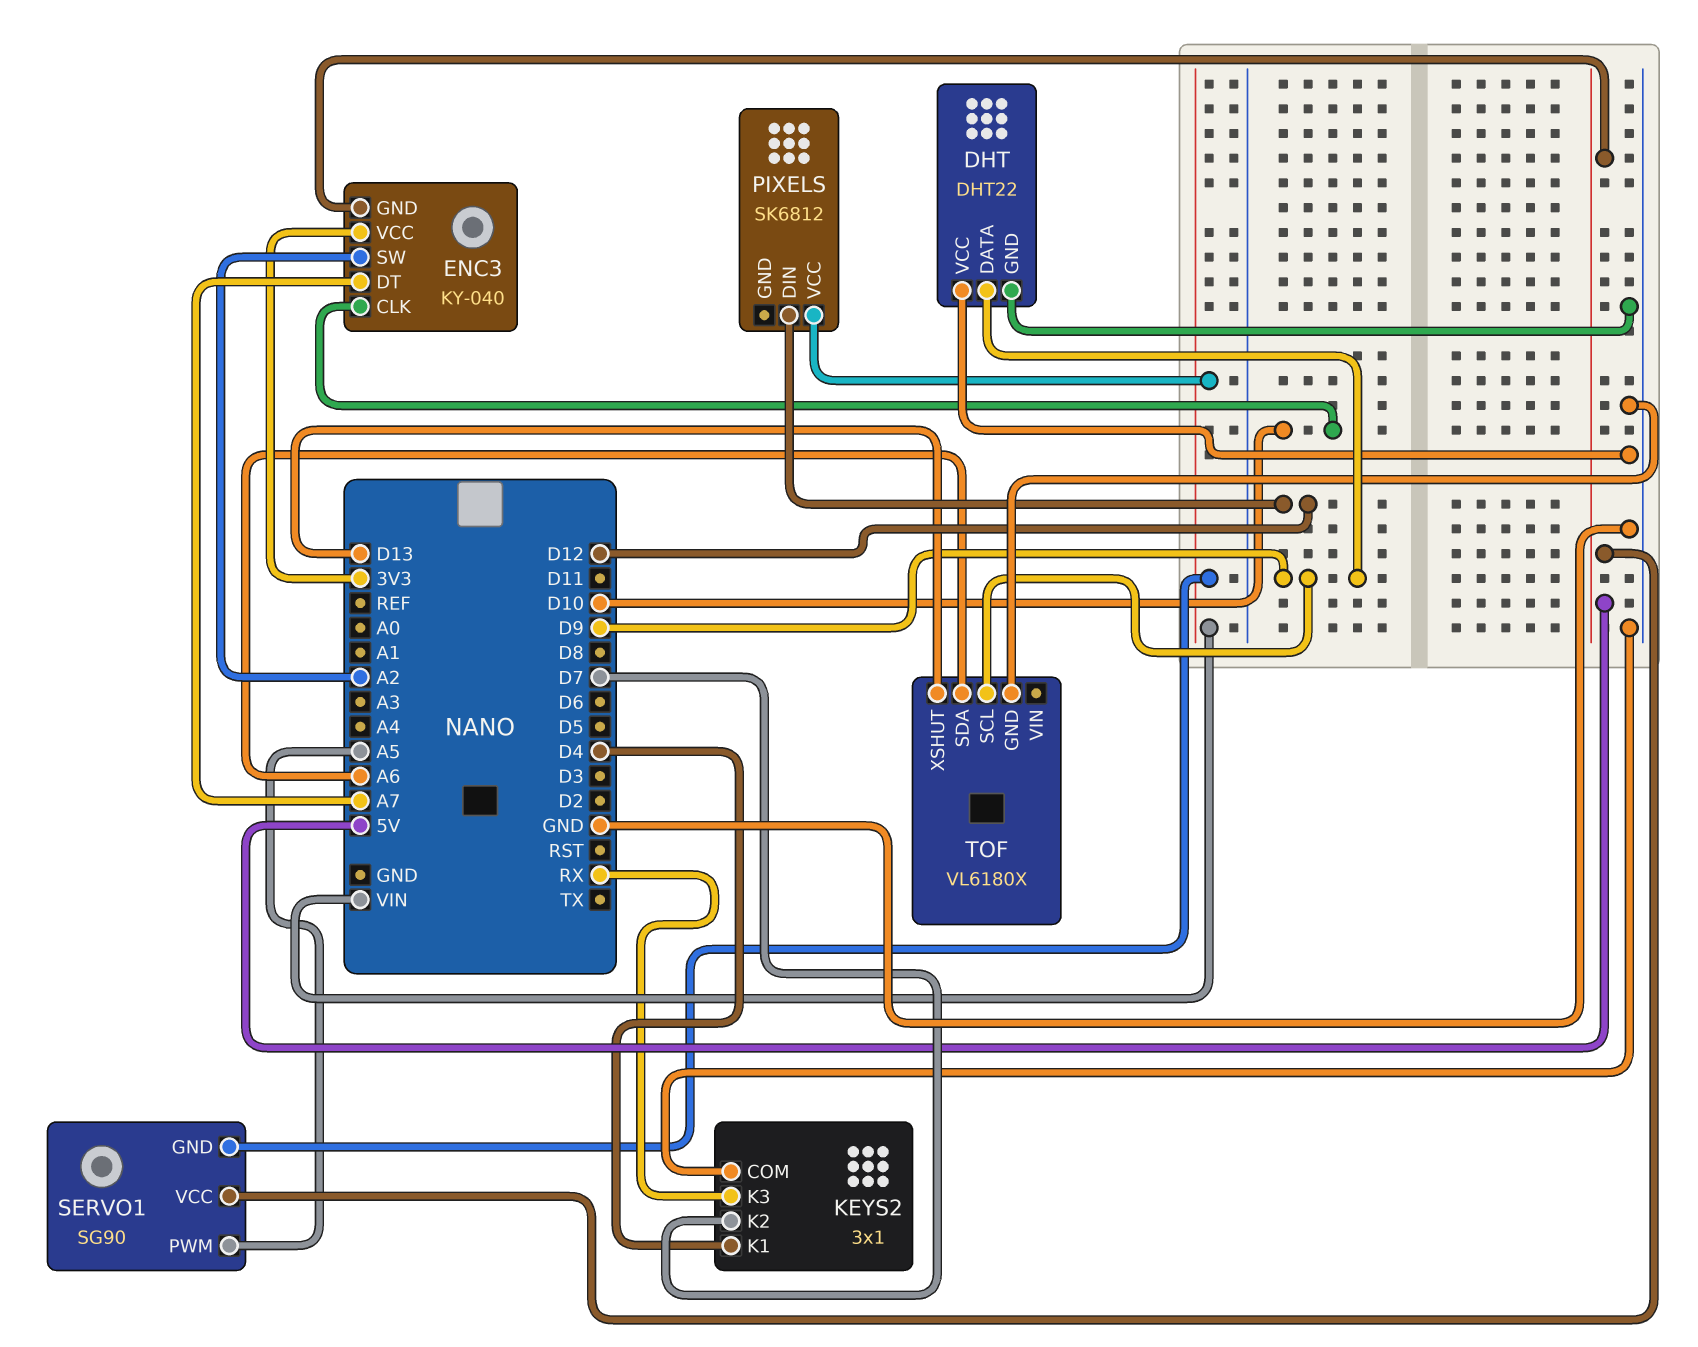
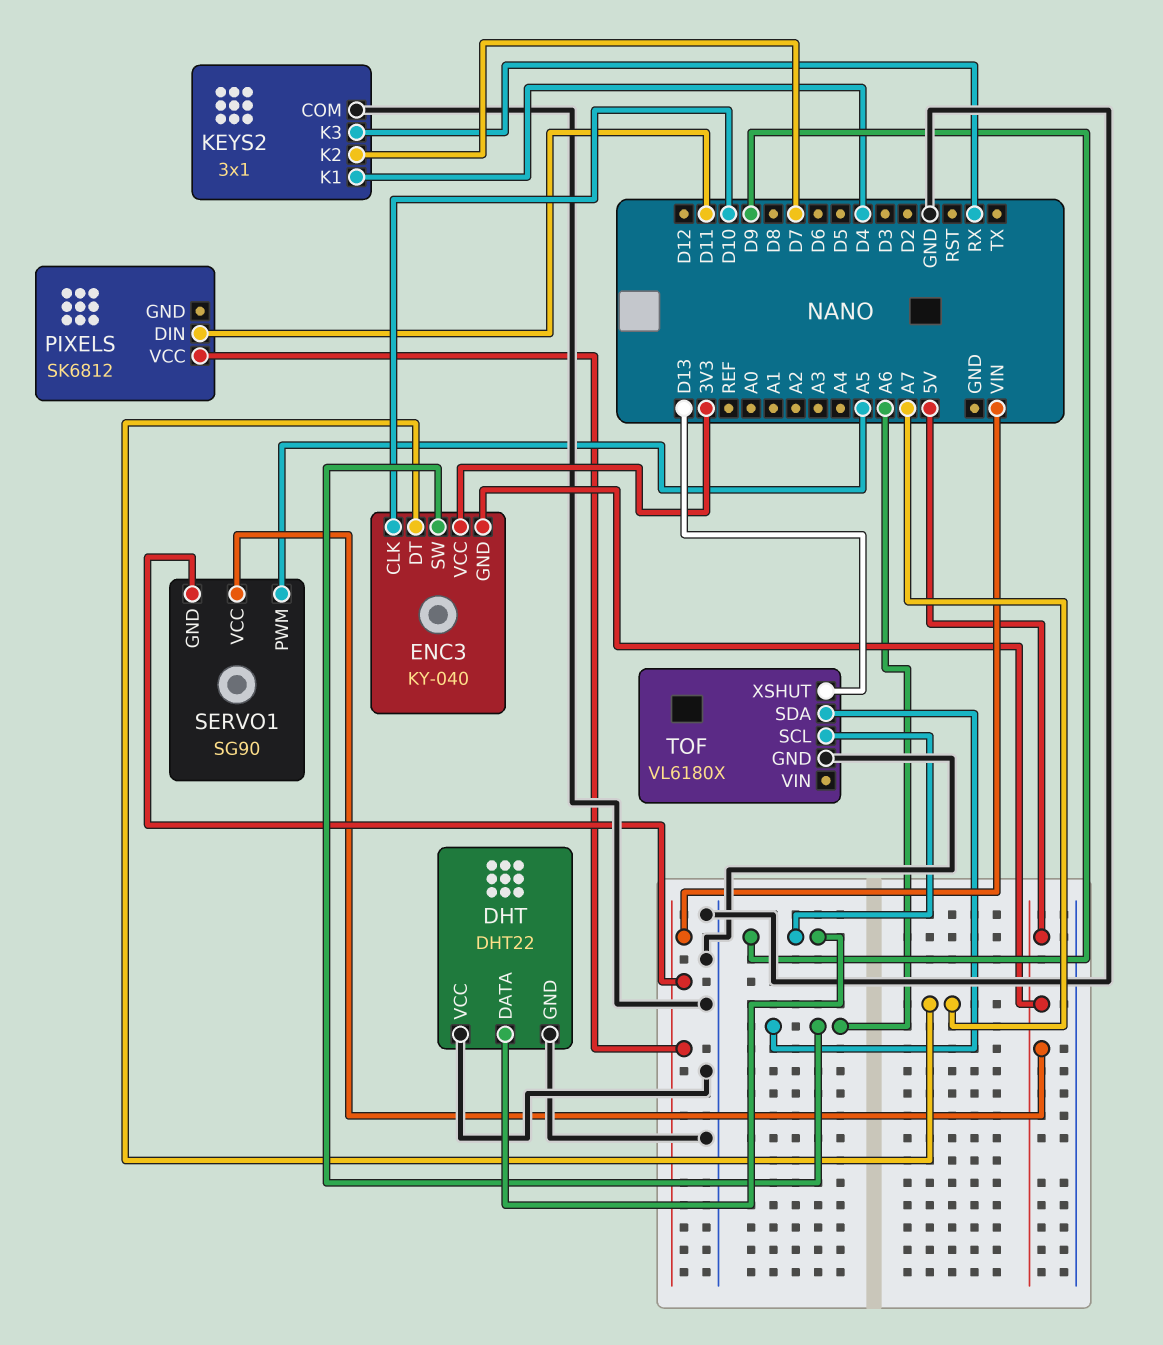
ENC3 pin SW: A2 -> A6
PIXELS pin DIN: D12 -> D11

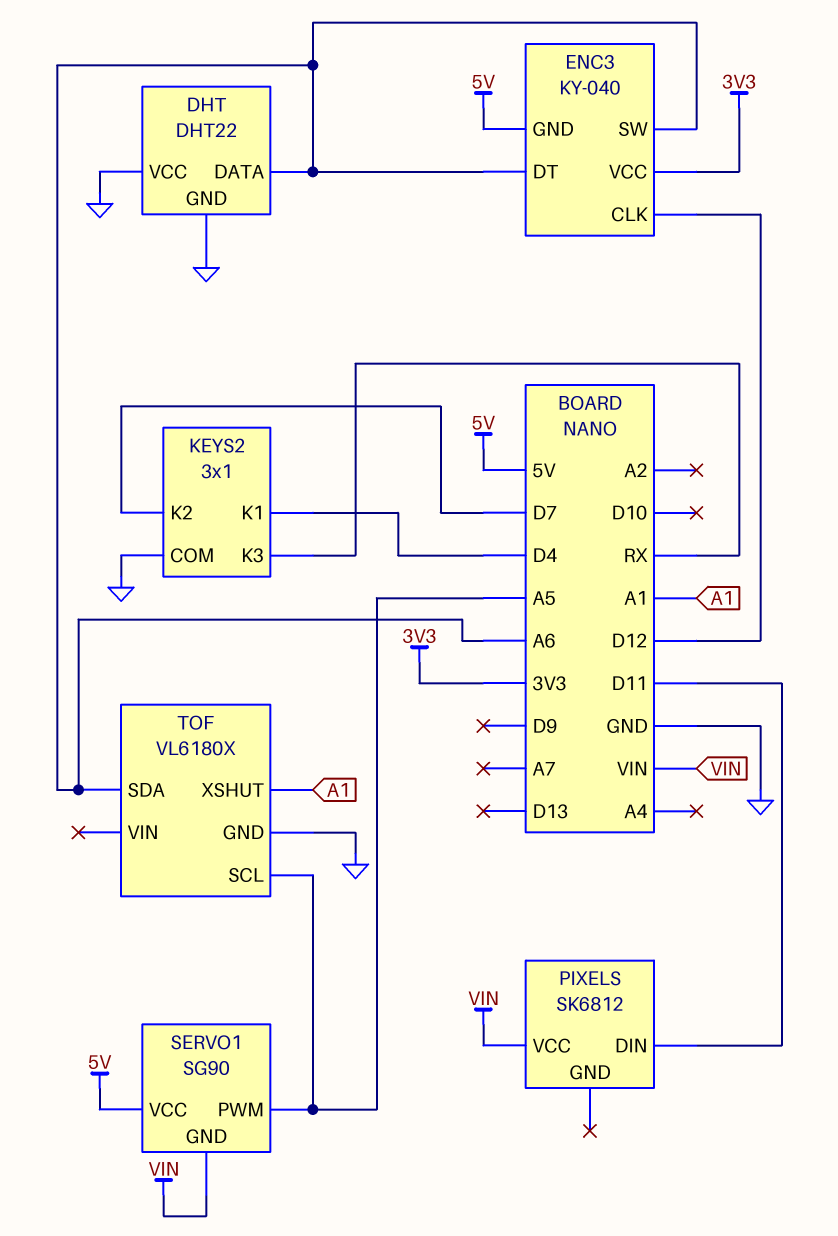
DHT pin DATA: D9 -> A6
ENC3 pin CLK: D10 -> D12
ENC3 pin DT: A7 -> A6
TOF pin SCL: D9 -> A5
TOF pin XSHUT: D13 -> A1

